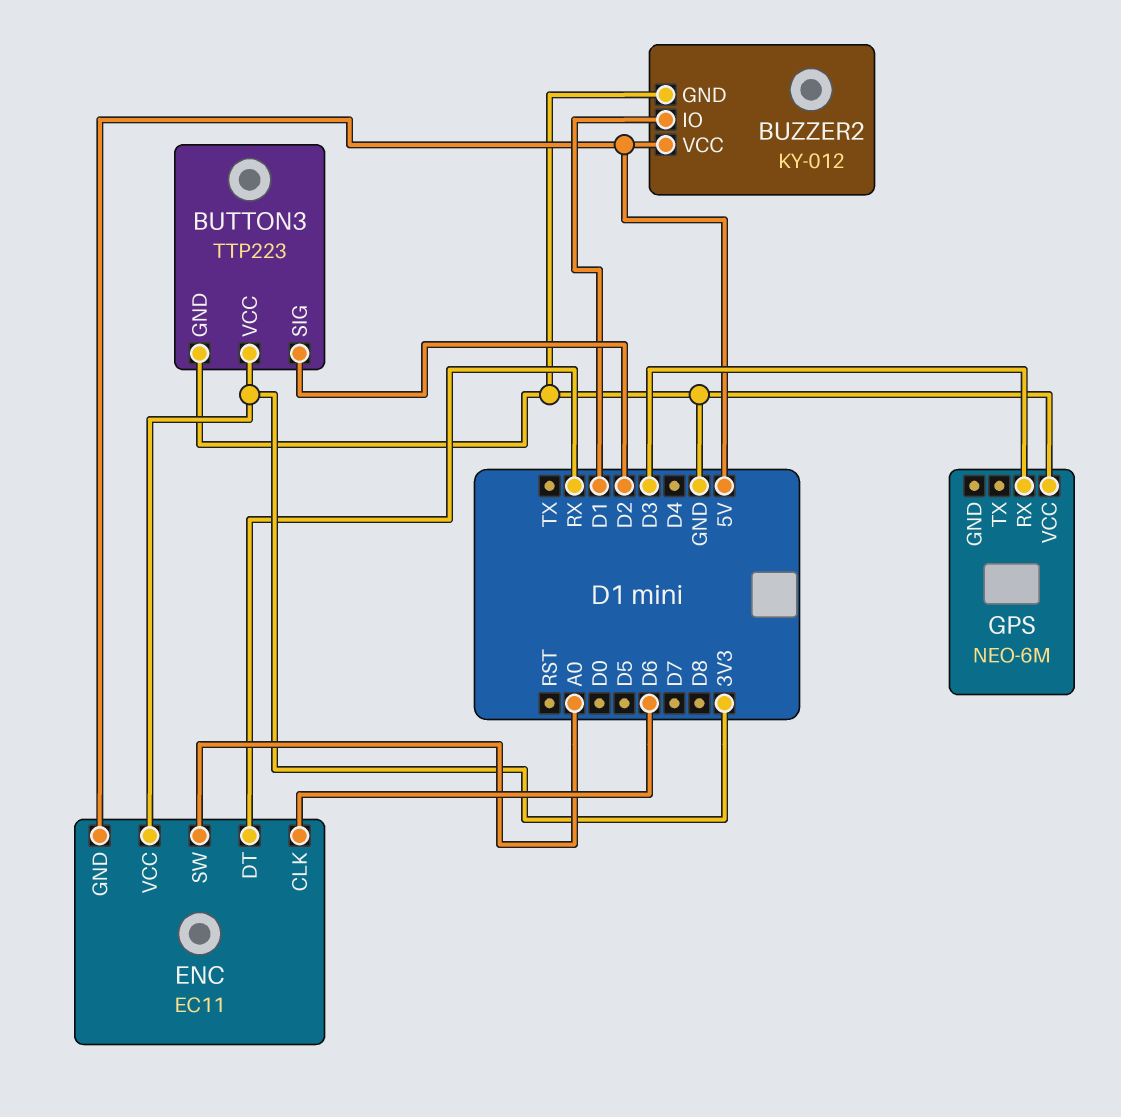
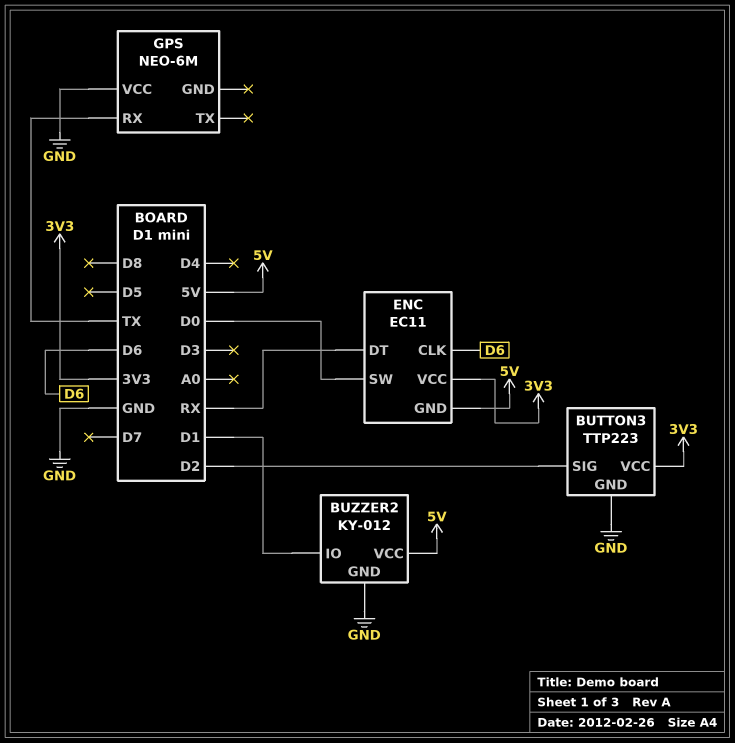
ENC pin SW: A0 -> D0
GPS pin RX: D3 -> TX

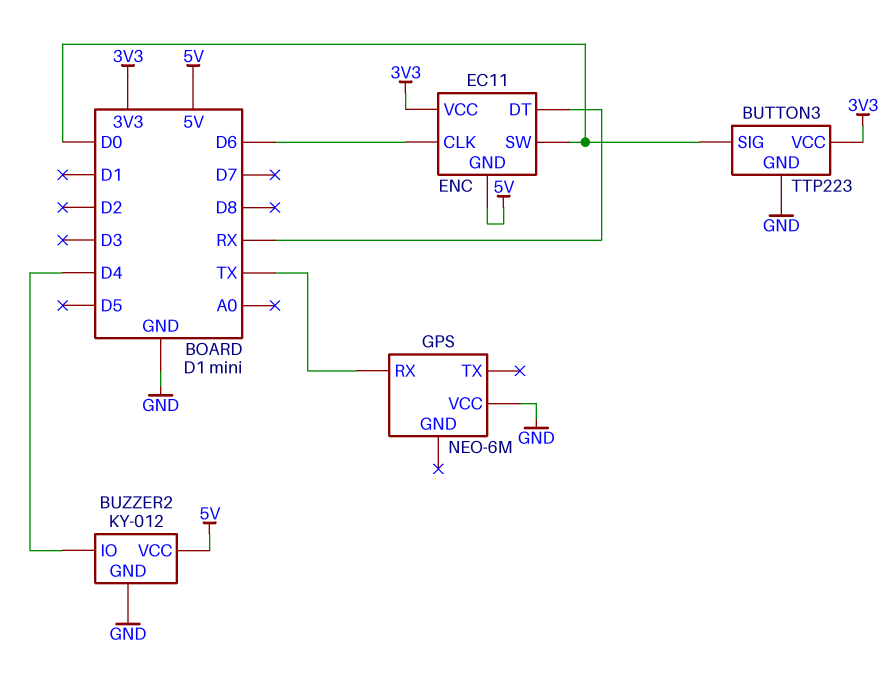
BUTTON3 pin SIG: D2 -> D0
BUZZER2 pin IO: D1 -> D4

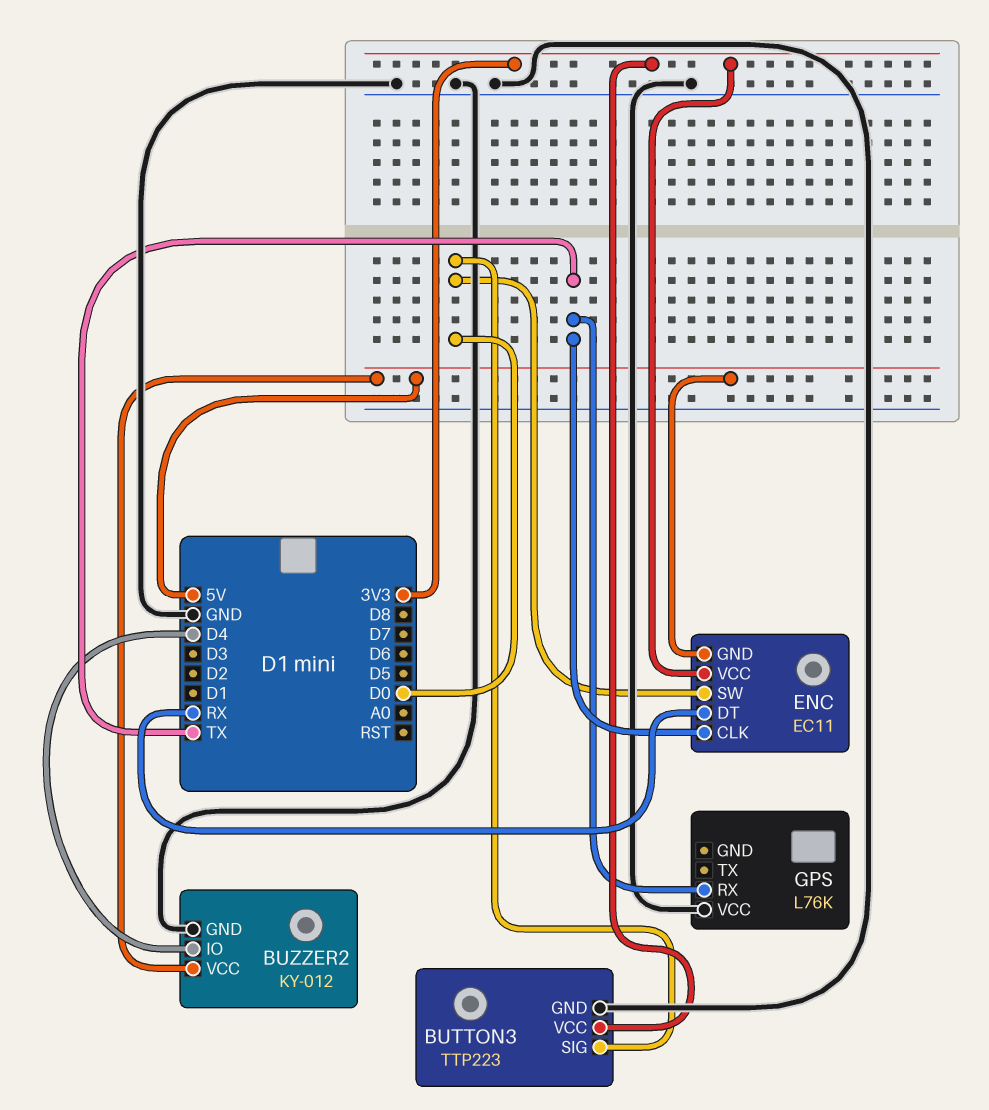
ENC pin CLK: D6 -> TX
GPS: NEO-6M -> L76K

